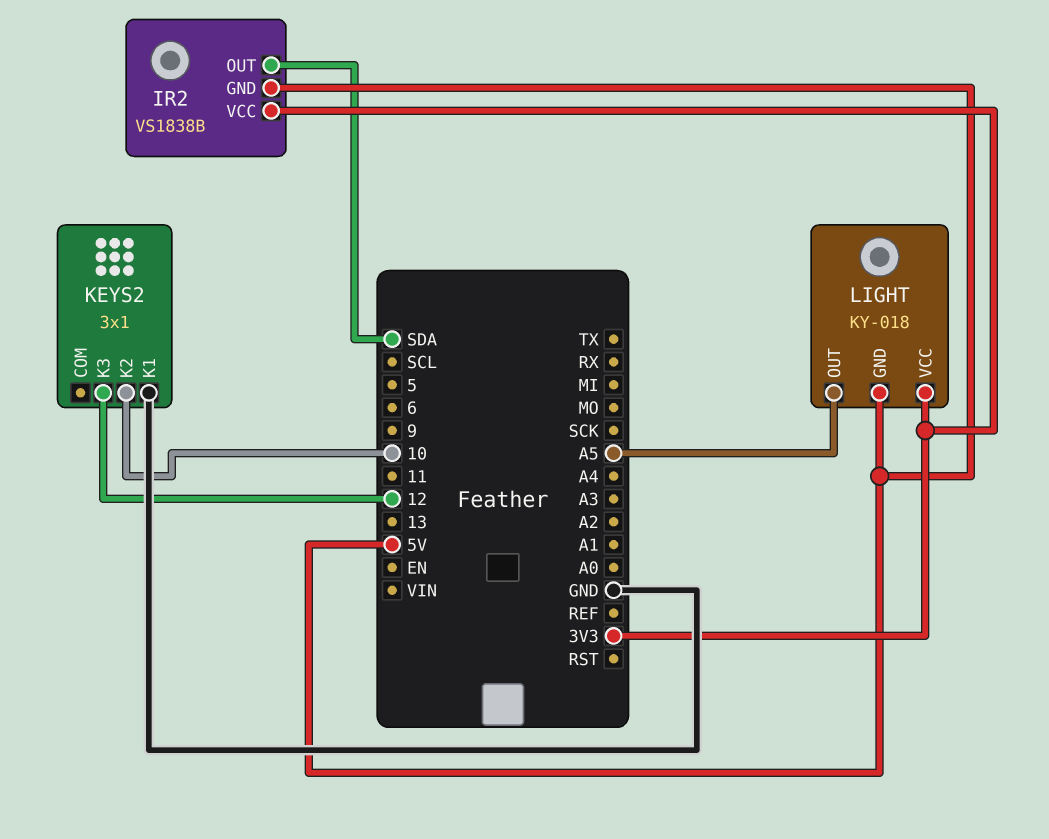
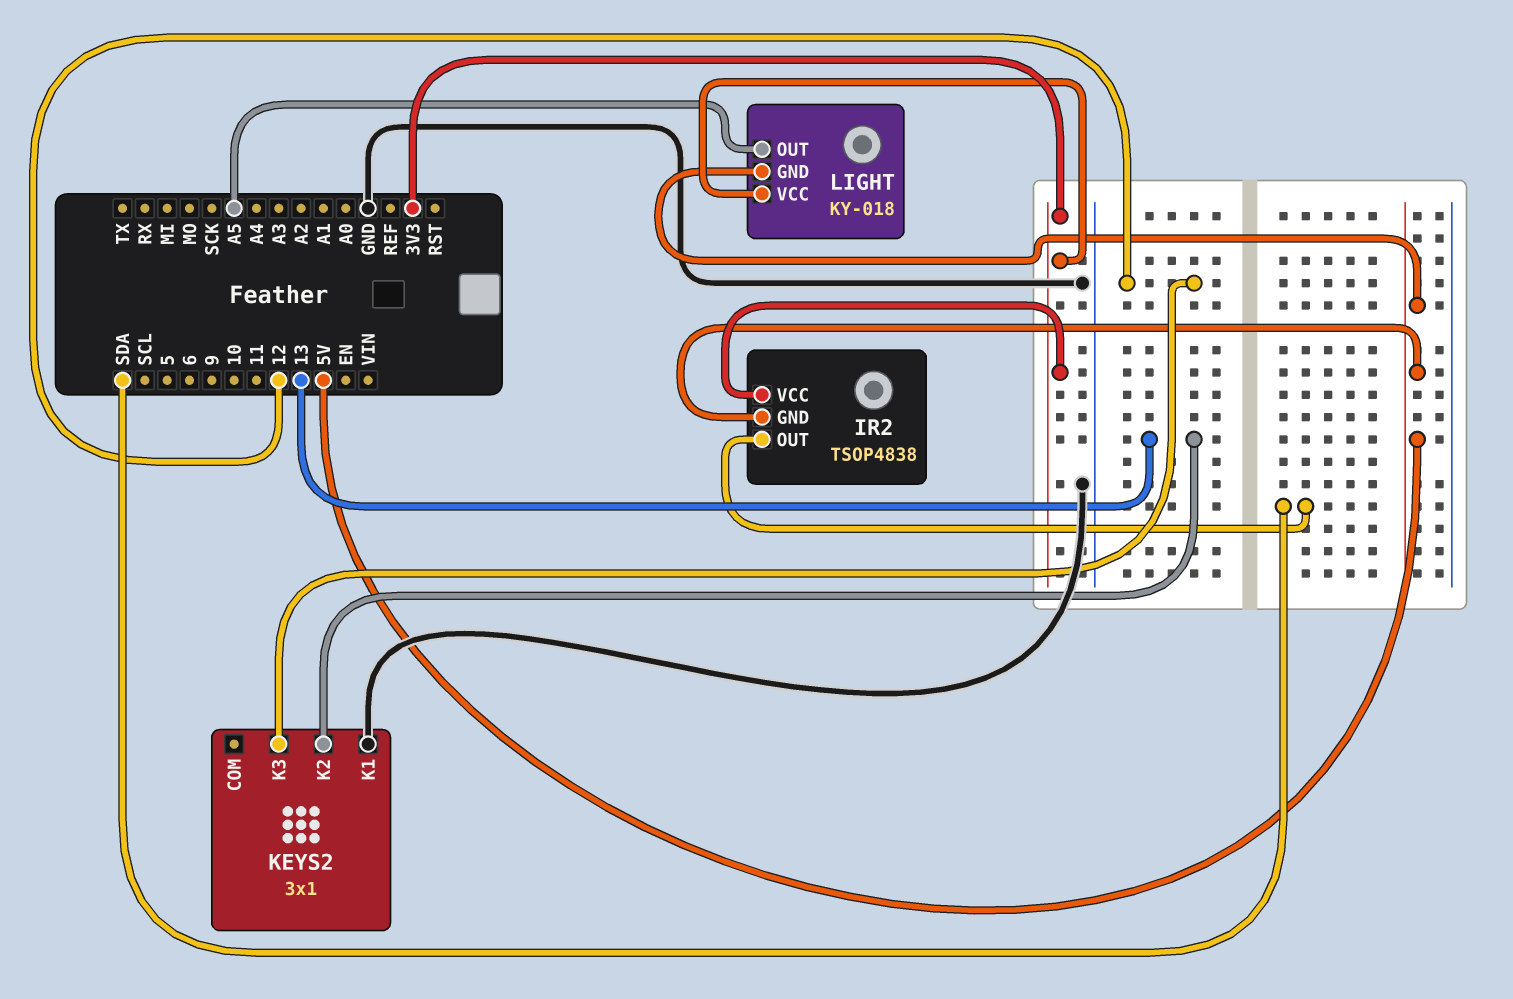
IR2: VS1838B -> TSOP4838
KEYS2 pin K2: 10 -> 13

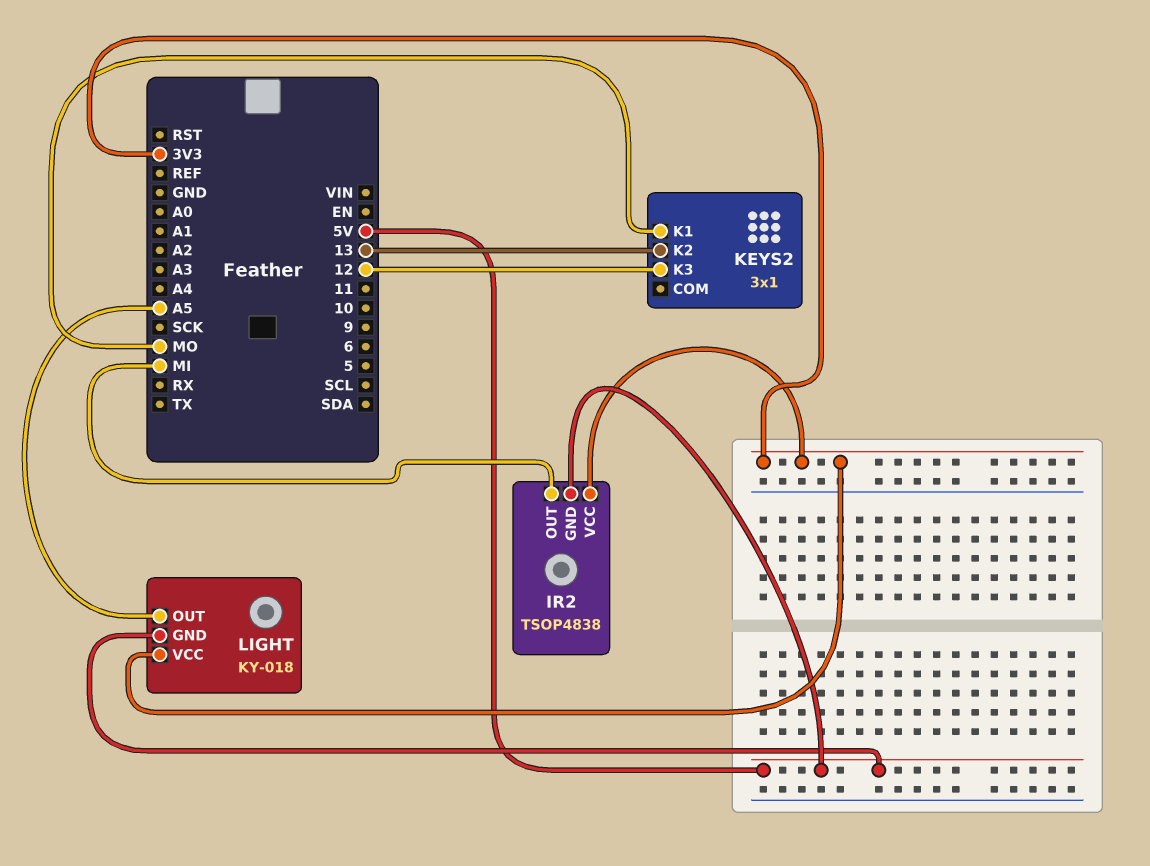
IR2 pin OUT: SDA -> MI
KEYS2 pin K1: GND -> MO

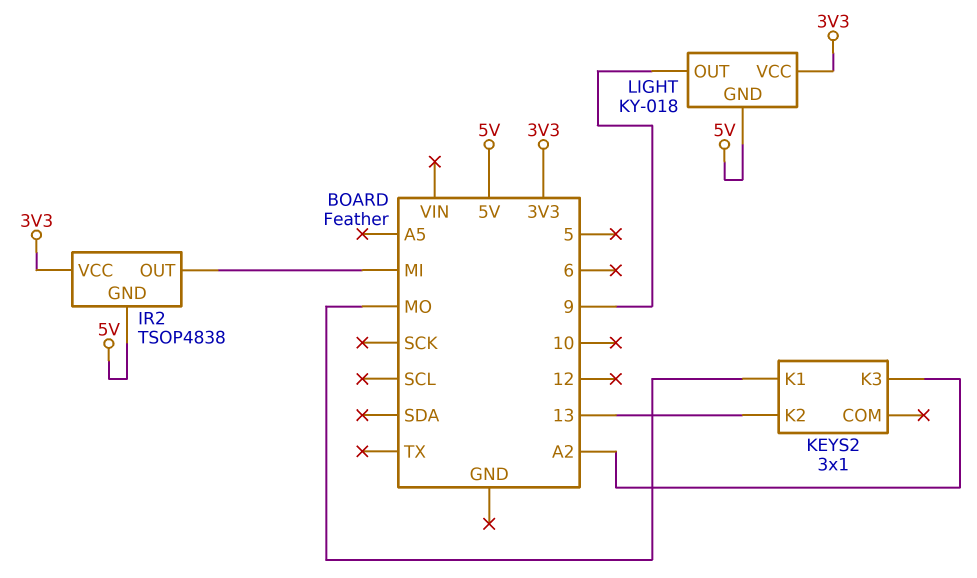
KEYS2 pin K3: 12 -> A2
LIGHT pin OUT: A5 -> 9

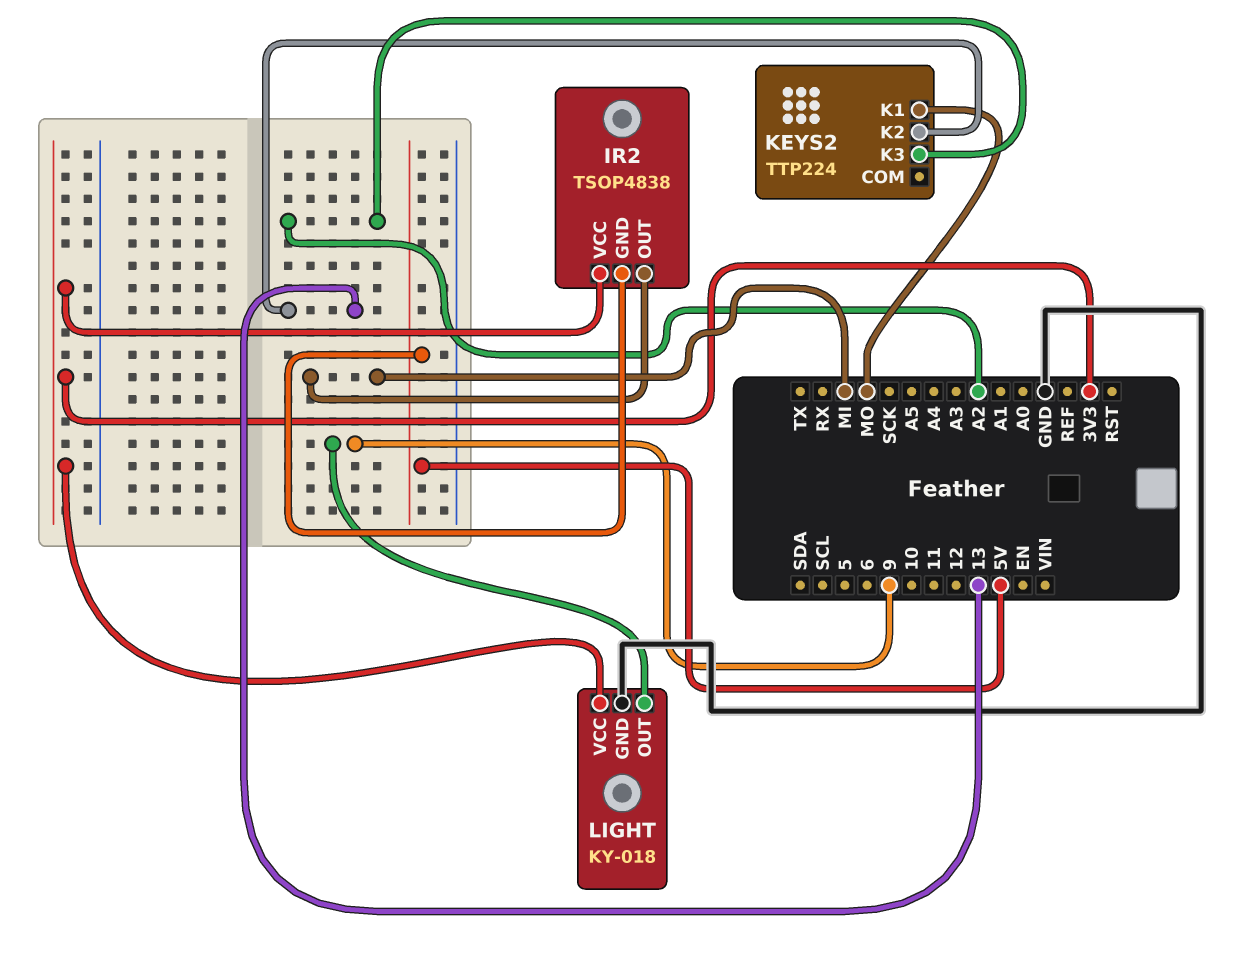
KEYS2: 3x1 -> TTP224
LIGHT pin GND: 5V -> GND

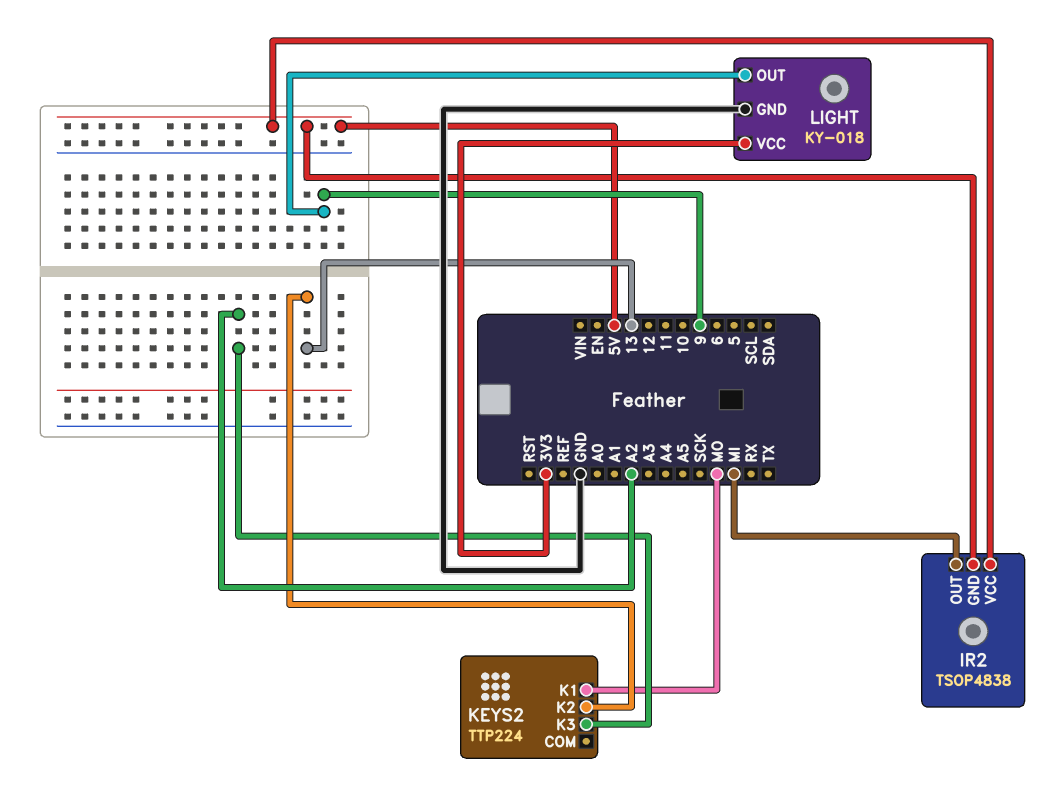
IR2 pin VCC: 3V3 -> 5V

